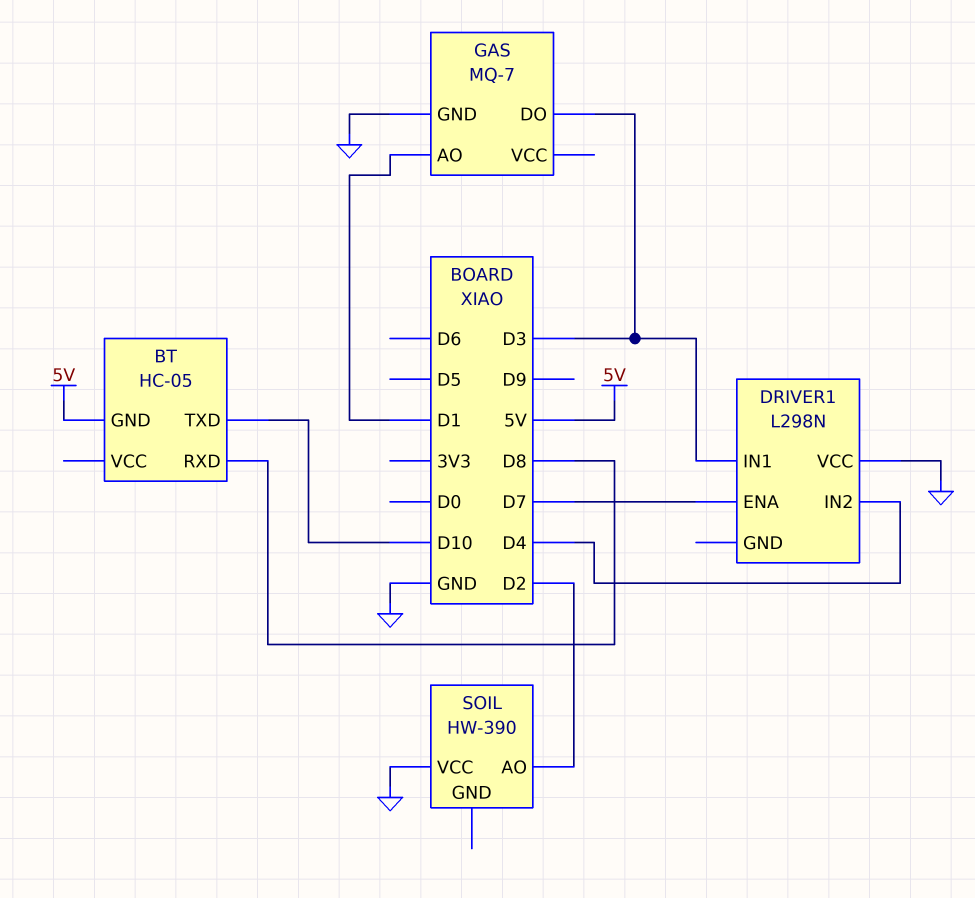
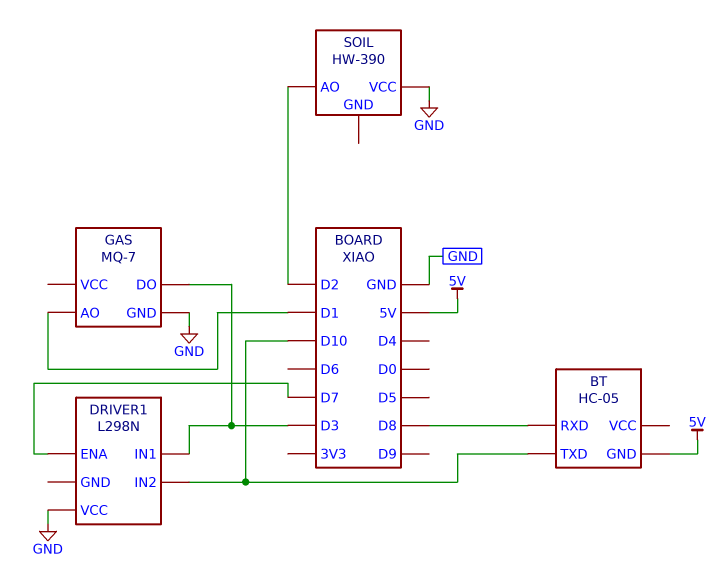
DRIVER1 pin IN2: D4 -> D10

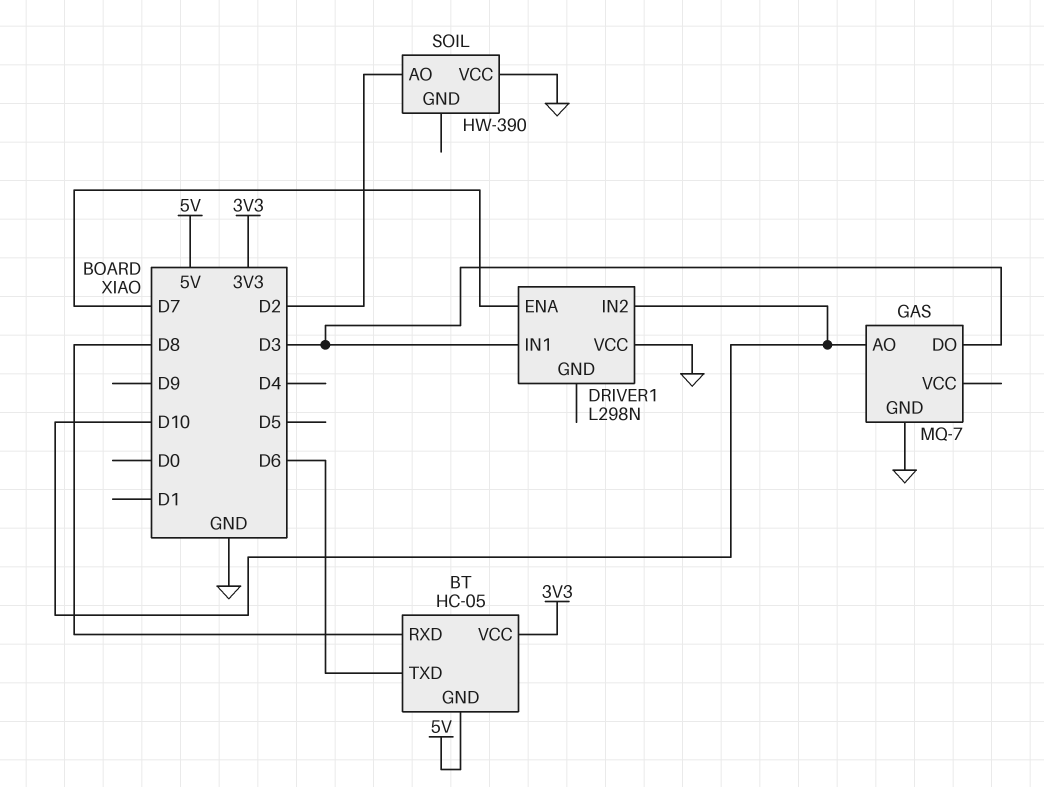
BT pin TXD: D10 -> D6
BT pin VCC: none -> 3V3
GAS pin AO: D1 -> D10

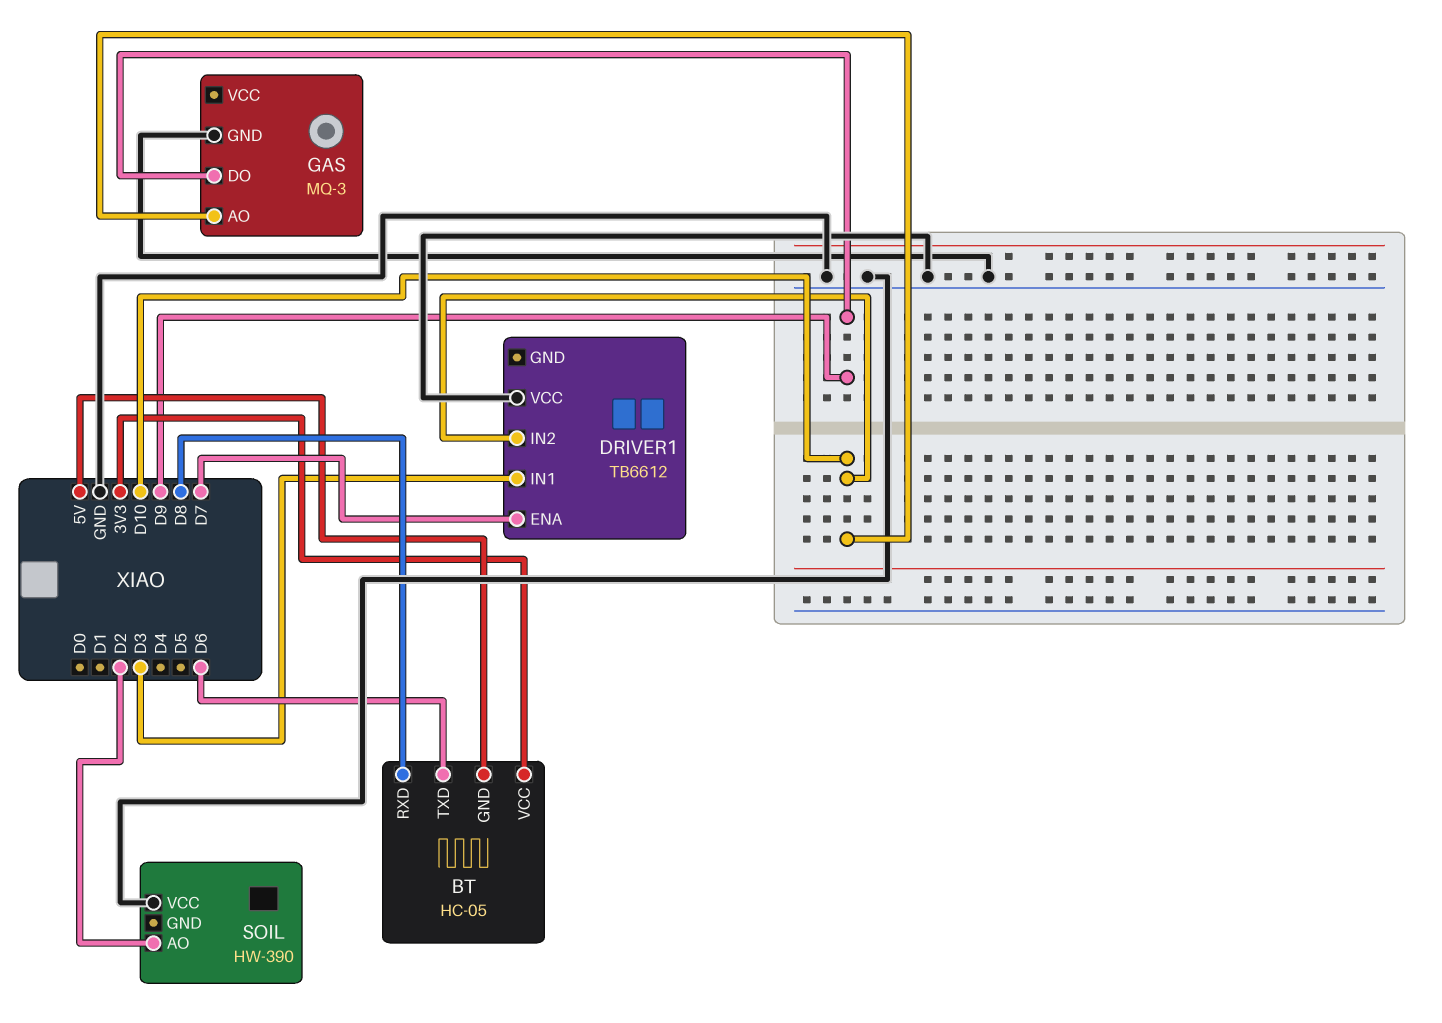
DRIVER1: L298N -> TB6612
GAS: MQ-7 -> MQ-3
GAS pin DO: D3 -> D9

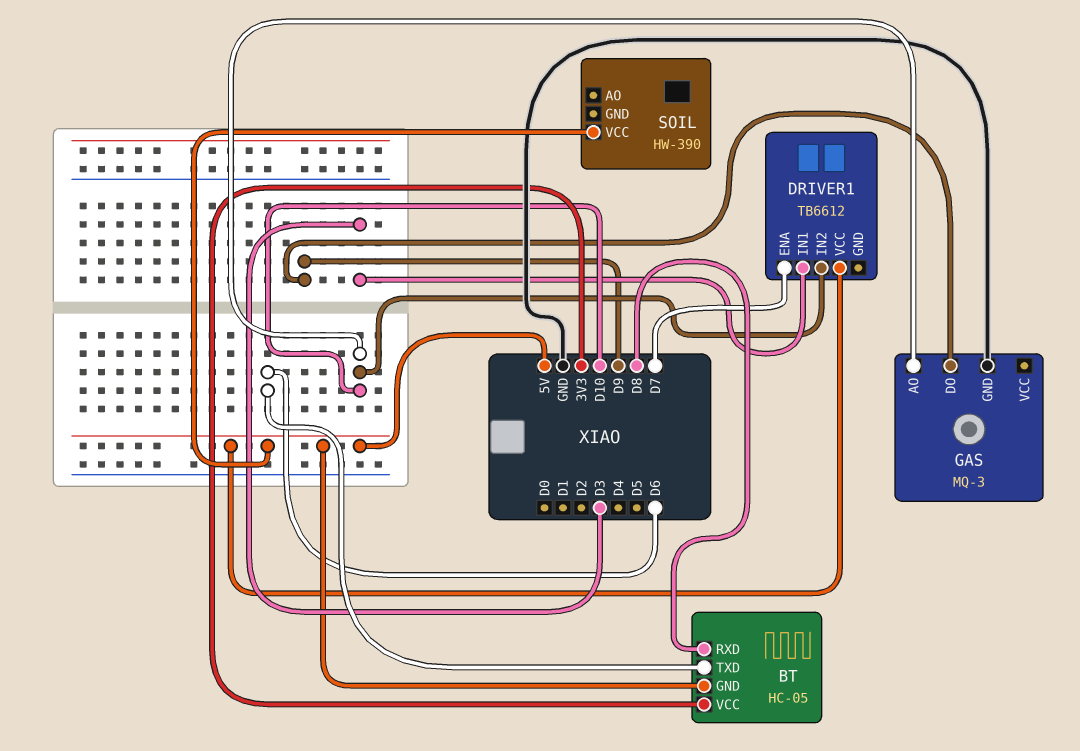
DRIVER1 pin VCC: GND -> 5V
SOIL pin AO: D2 -> none
SOIL pin VCC: GND -> 5V

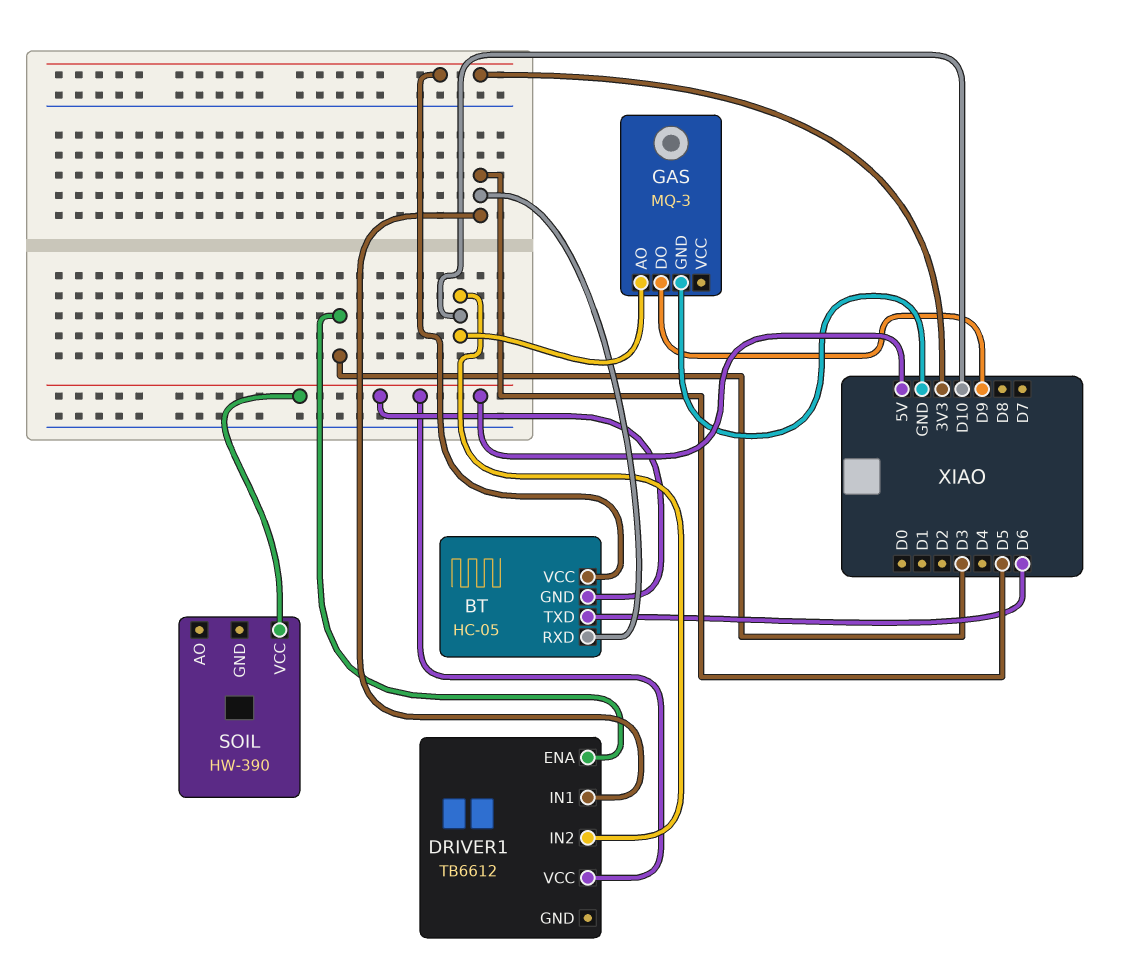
BT pin RXD: D8 -> D5
DRIVER1 pin ENA: D7 -> D3
DRIVER1 pin IN1: D3 -> D5

